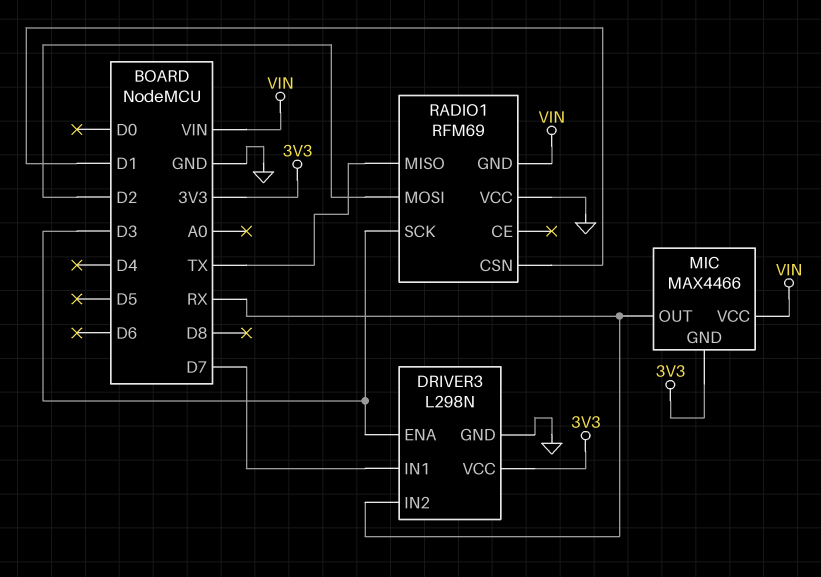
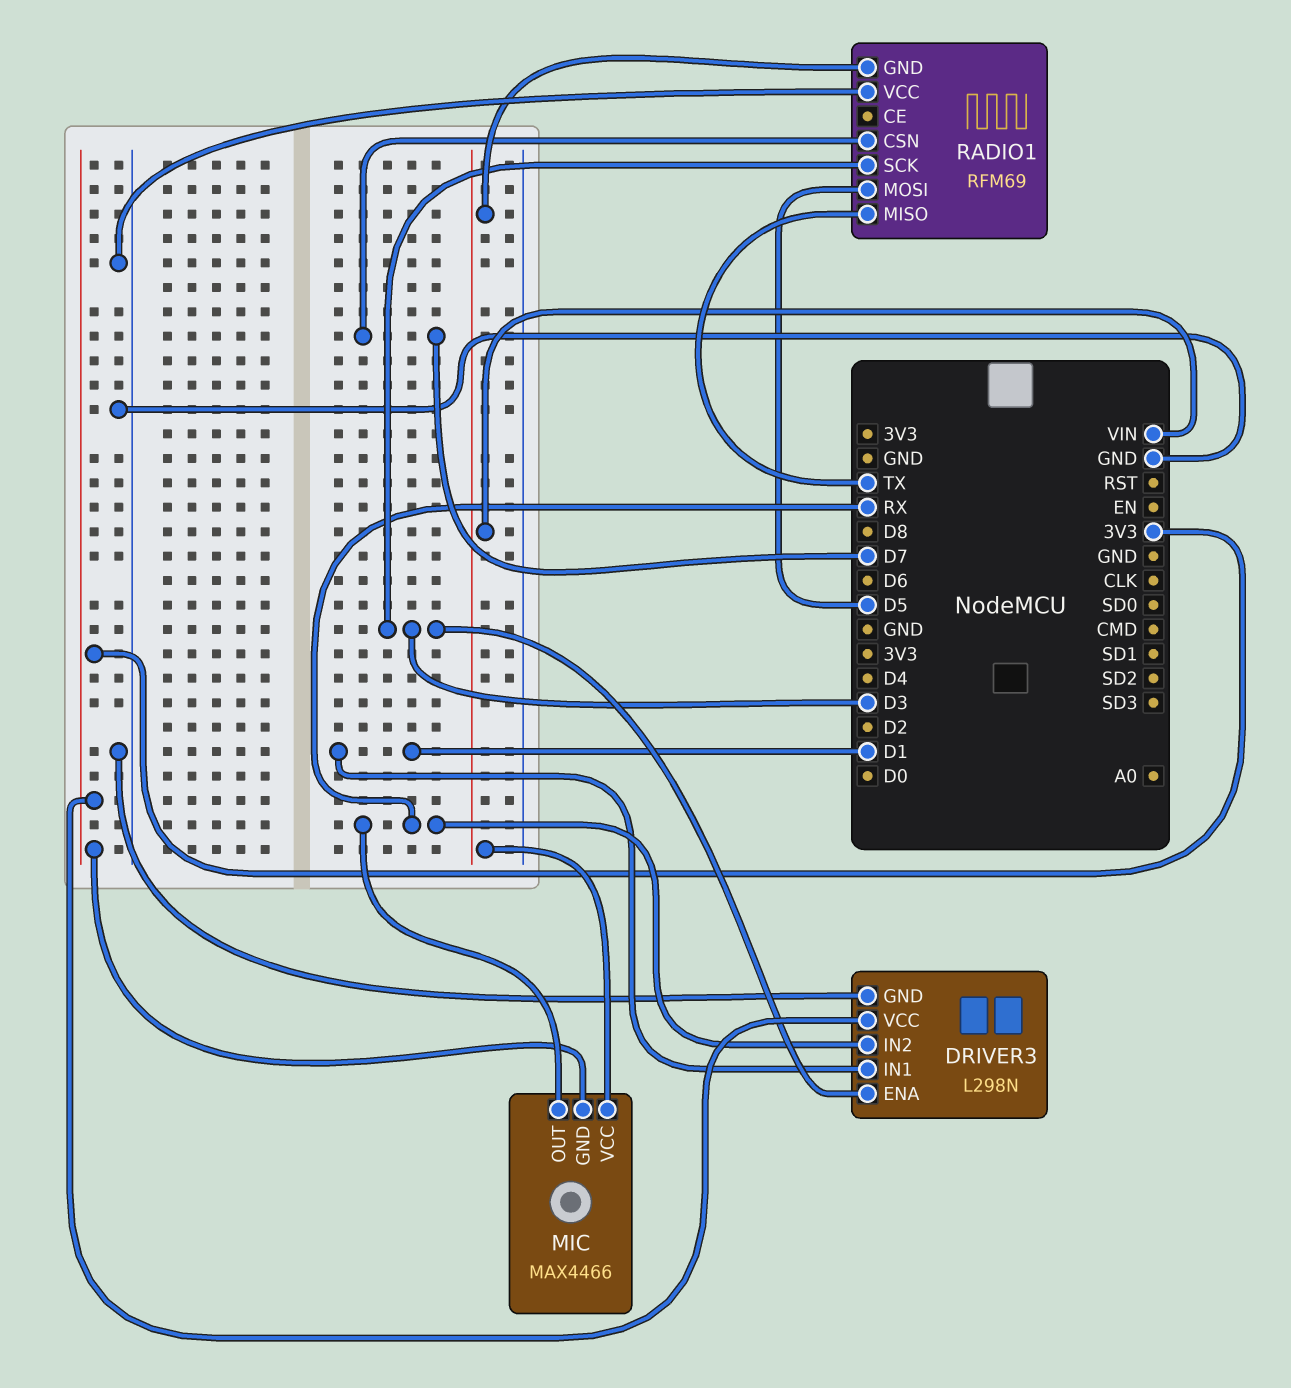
DRIVER3 pin IN1: D7 -> D1
RADIO1 pin CSN: D1 -> D7
RADIO1 pin MOSI: D2 -> D5

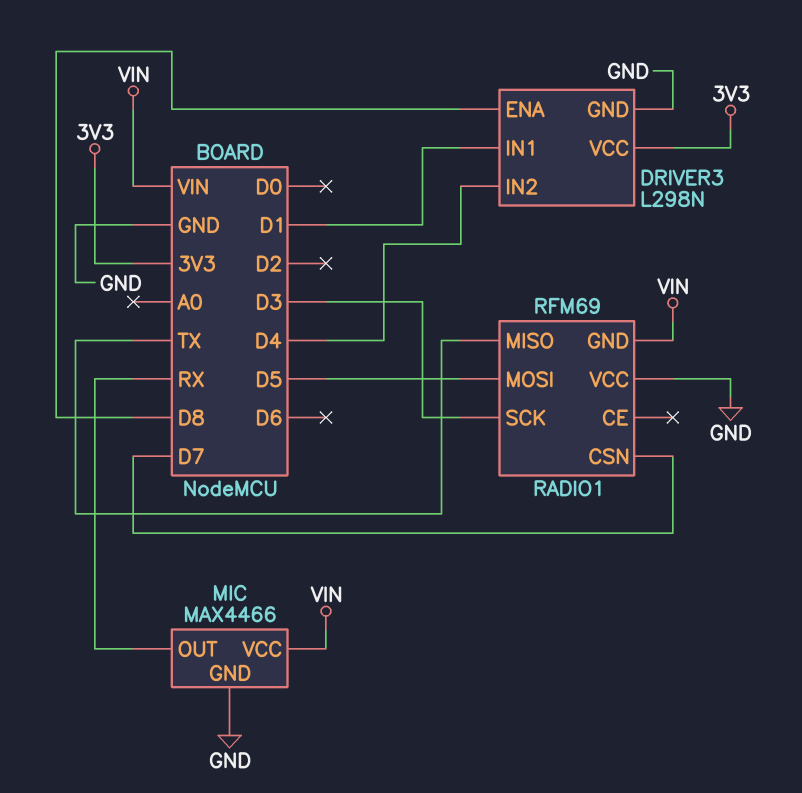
DRIVER3 pin ENA: D3 -> D8
DRIVER3 pin IN2: RX -> D4
MIC pin GND: 3V3 -> GND

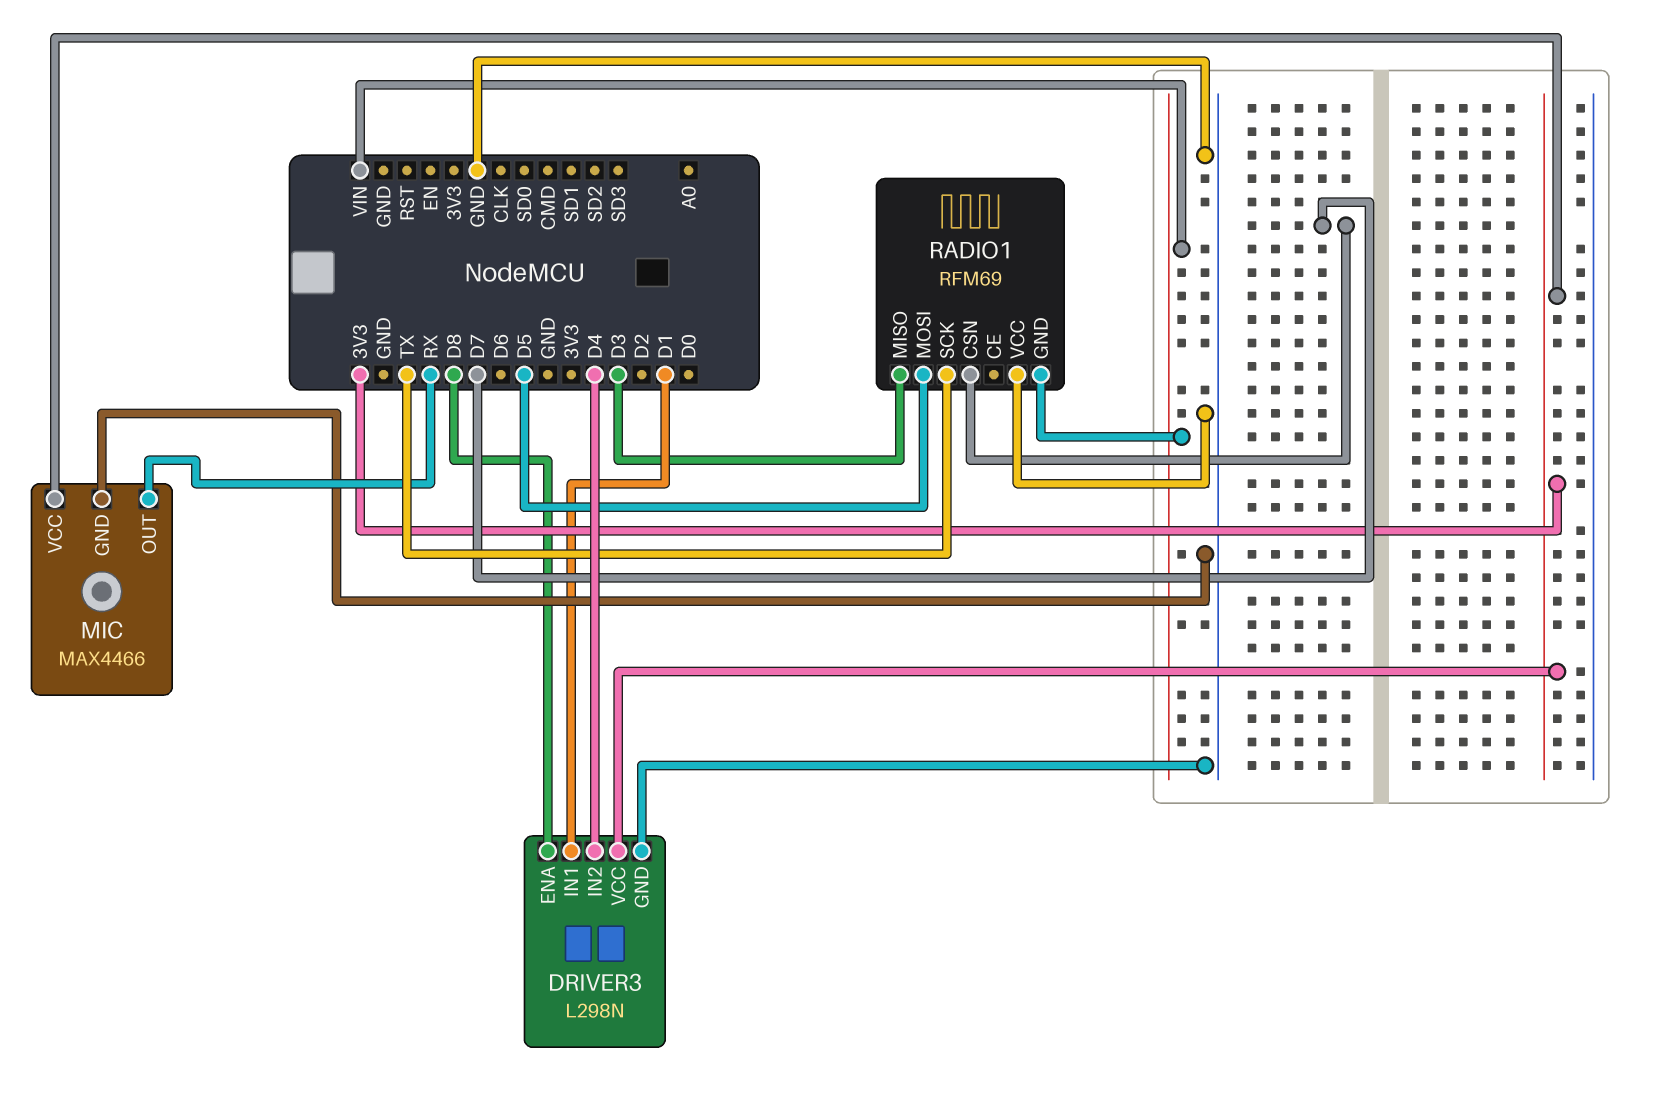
MIC pin VCC: VIN -> 3V3
RADIO1 pin MISO: TX -> D3
RADIO1 pin SCK: D3 -> TX

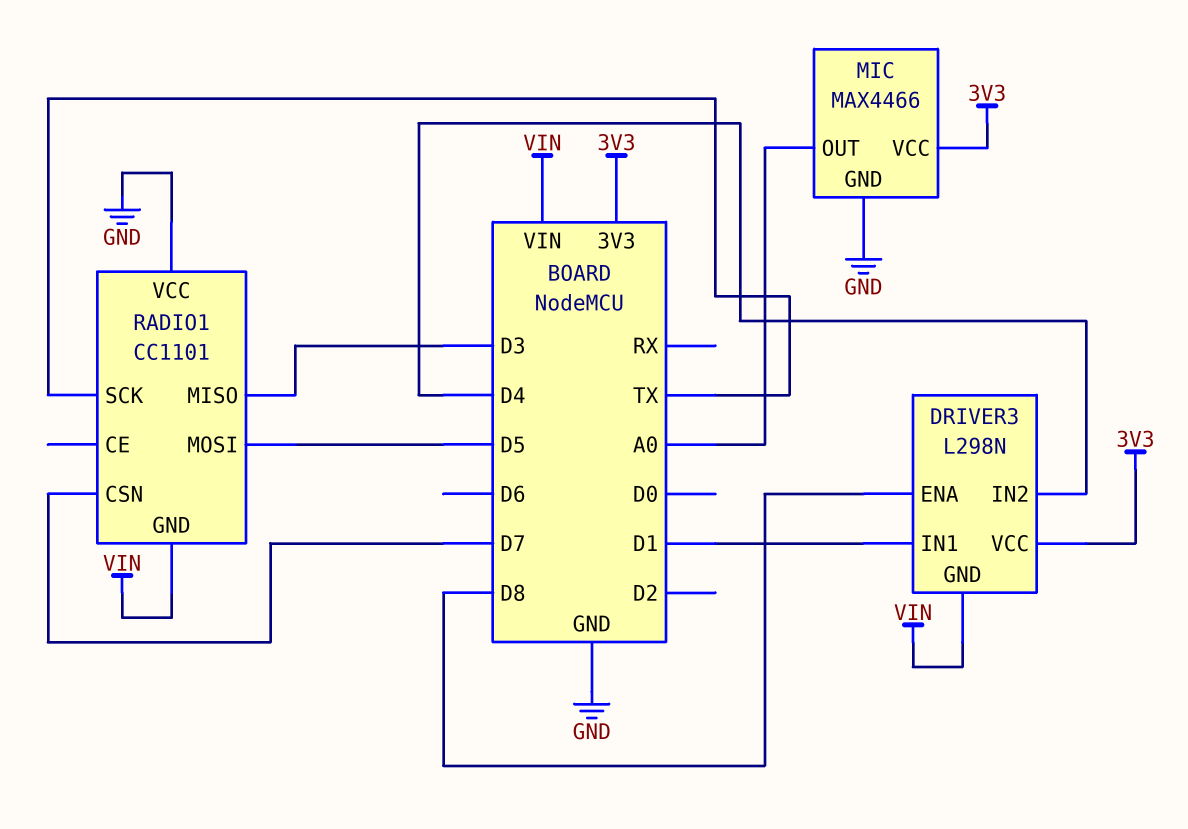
DRIVER3 pin GND: GND -> VIN
MIC pin OUT: RX -> A0
RADIO1: RFM69 -> CC1101

